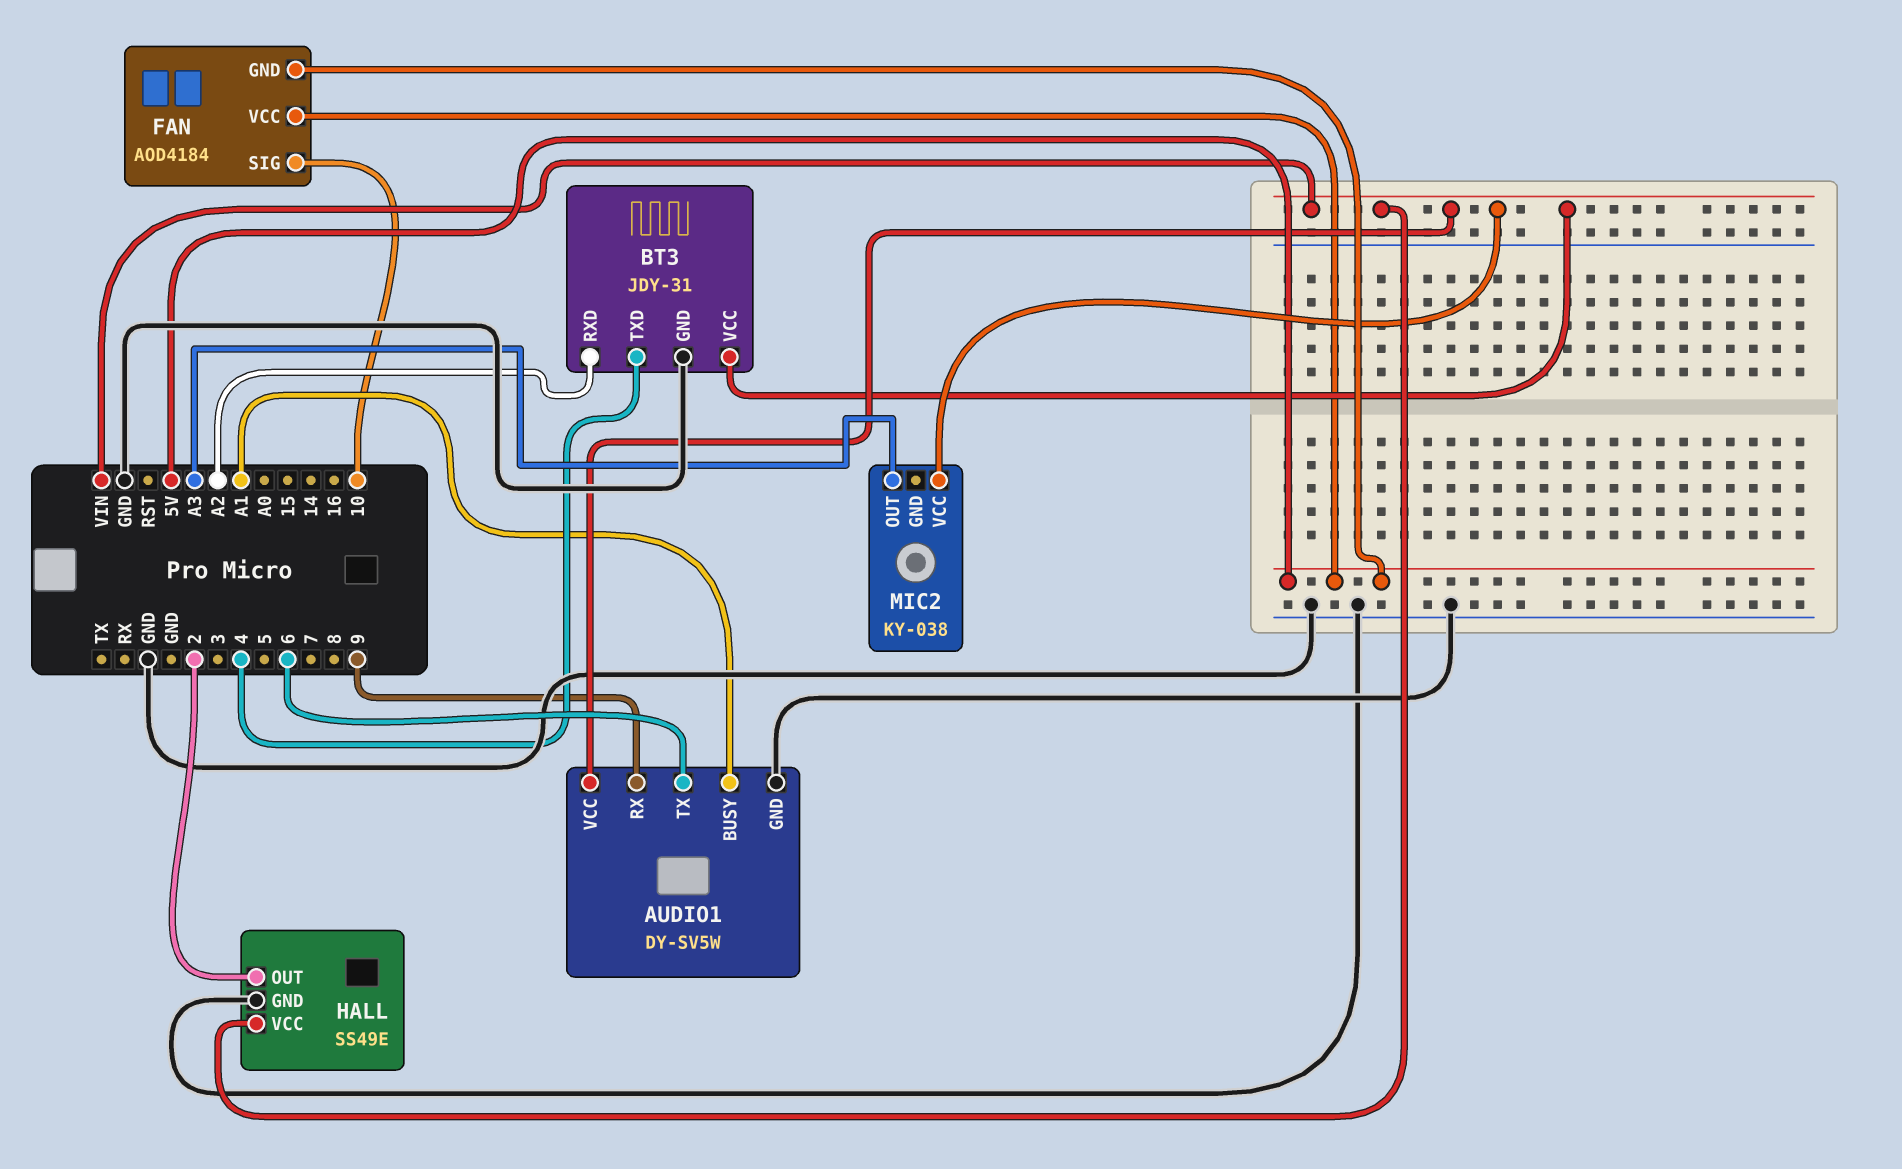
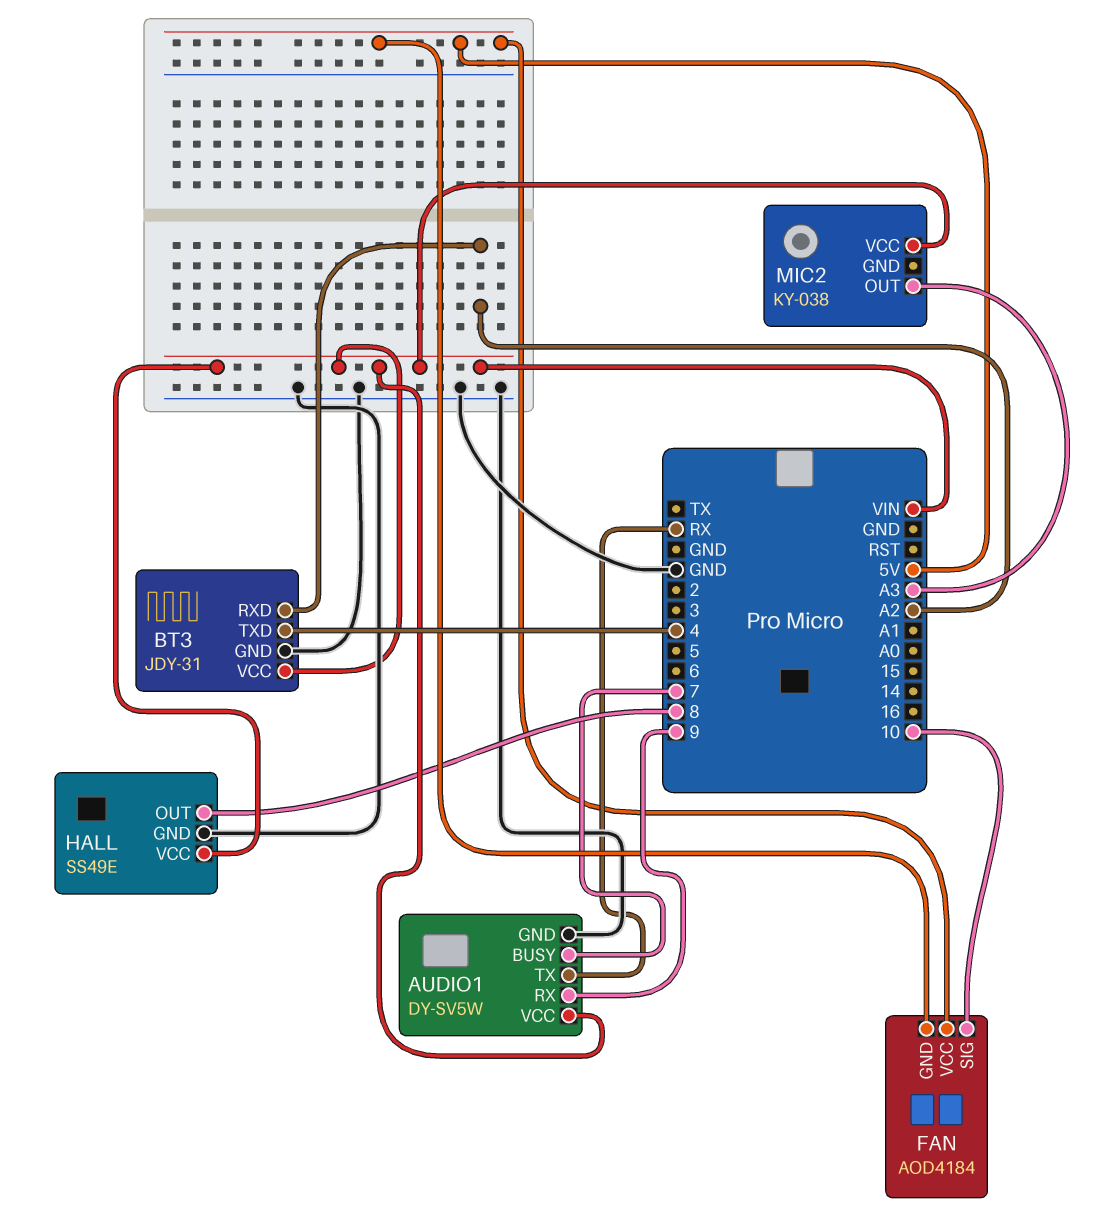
AUDIO1 pin BUSY: A1 -> 7
AUDIO1 pin TX: 6 -> RX
HALL pin OUT: 2 -> 8

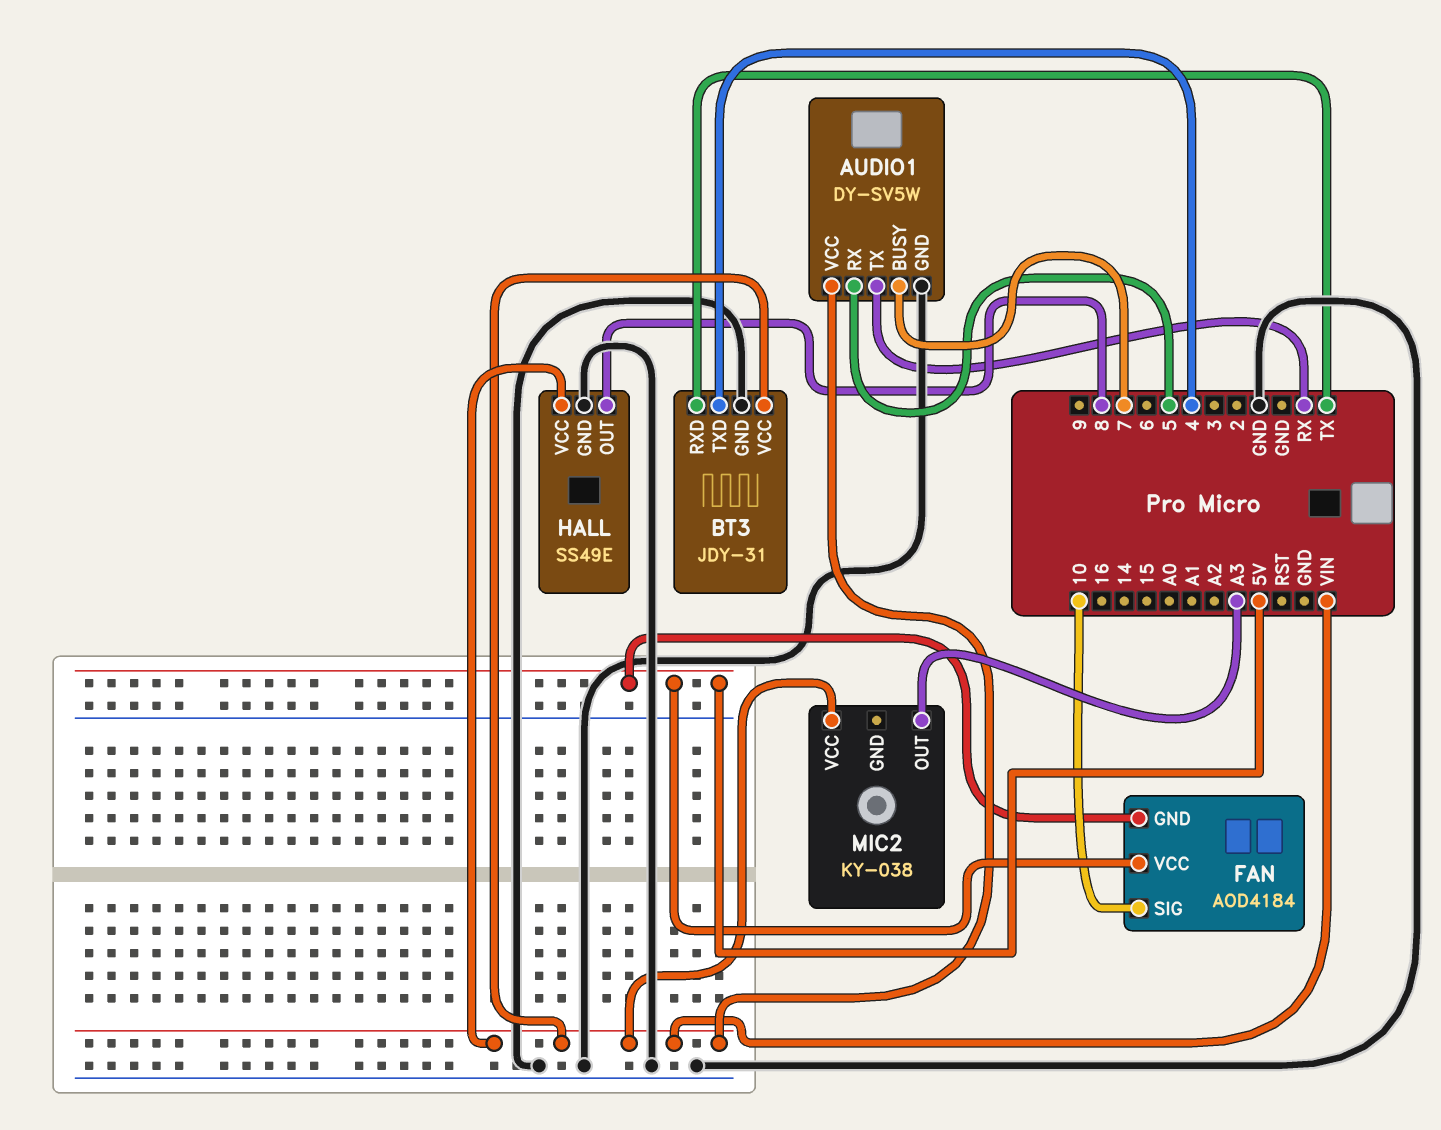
AUDIO1 pin RX: 9 -> 5
BT3 pin RXD: A2 -> TX

